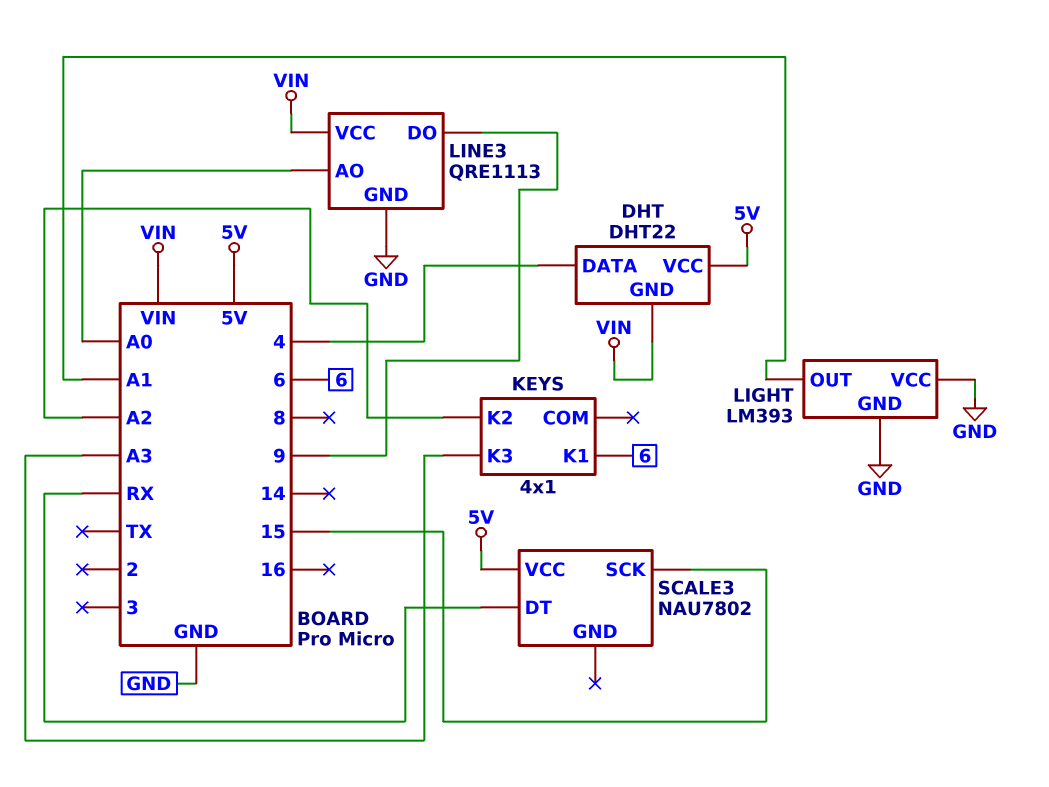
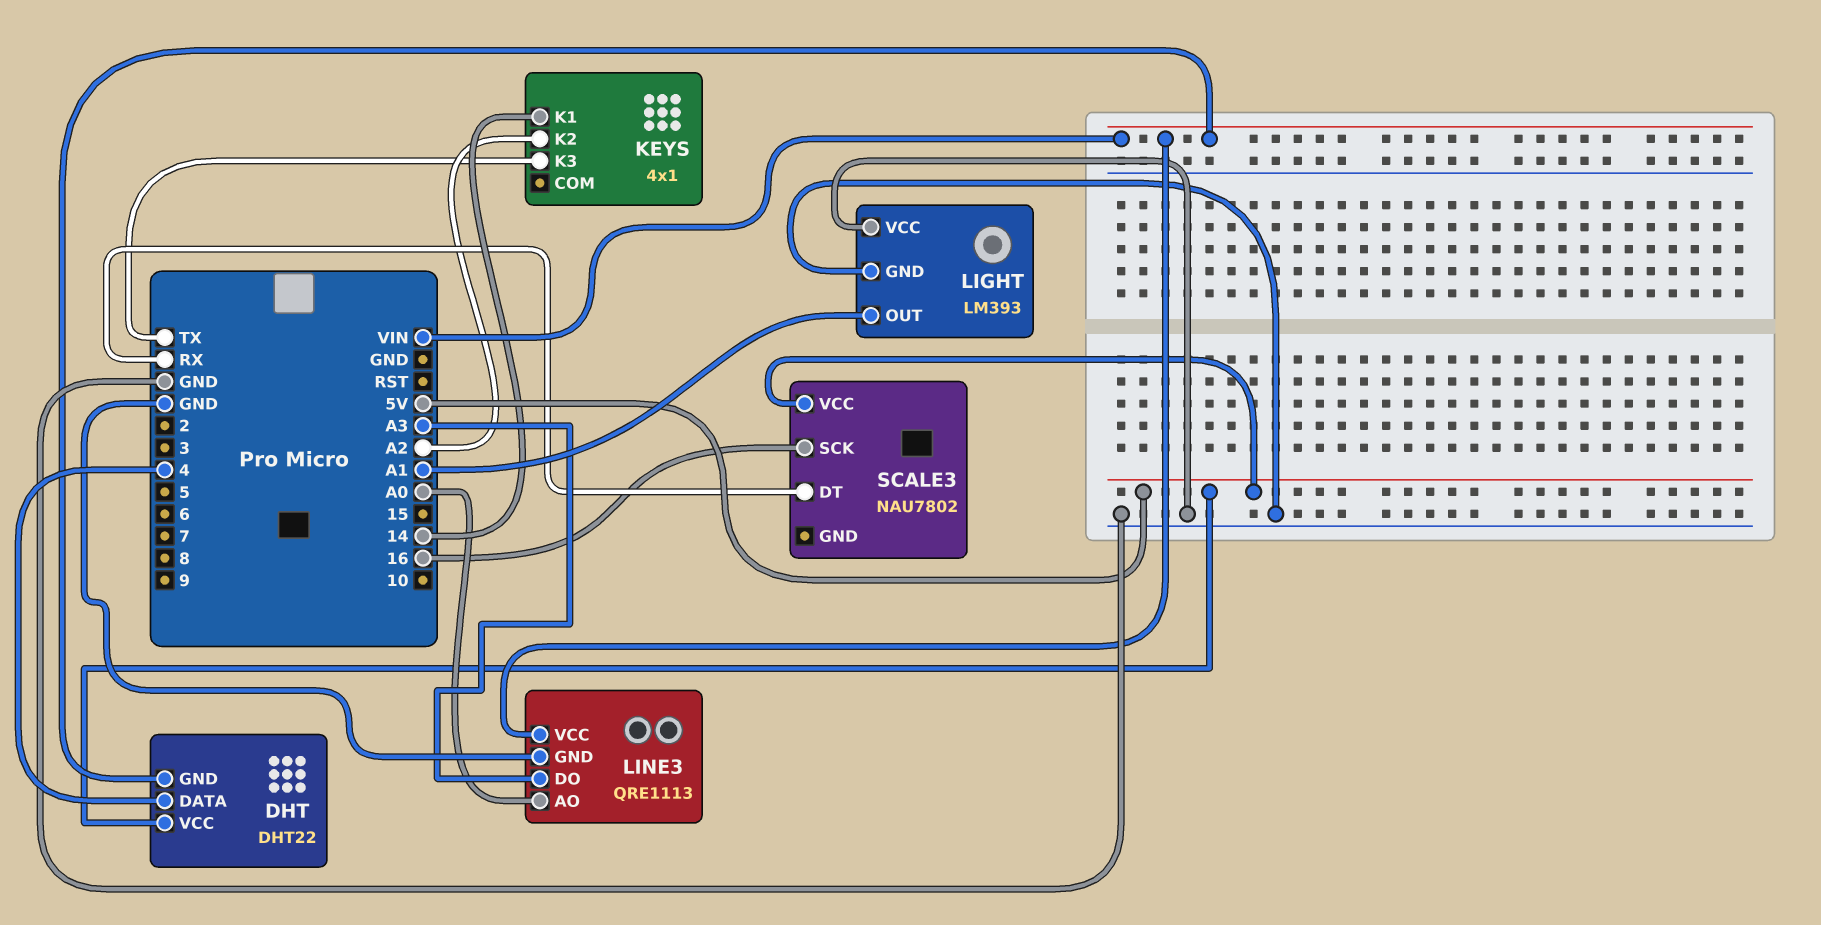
KEYS pin K1: 6 -> 14
KEYS pin K3: A3 -> TX
LINE3 pin DO: 9 -> A3
SCALE3 pin SCK: 15 -> 16

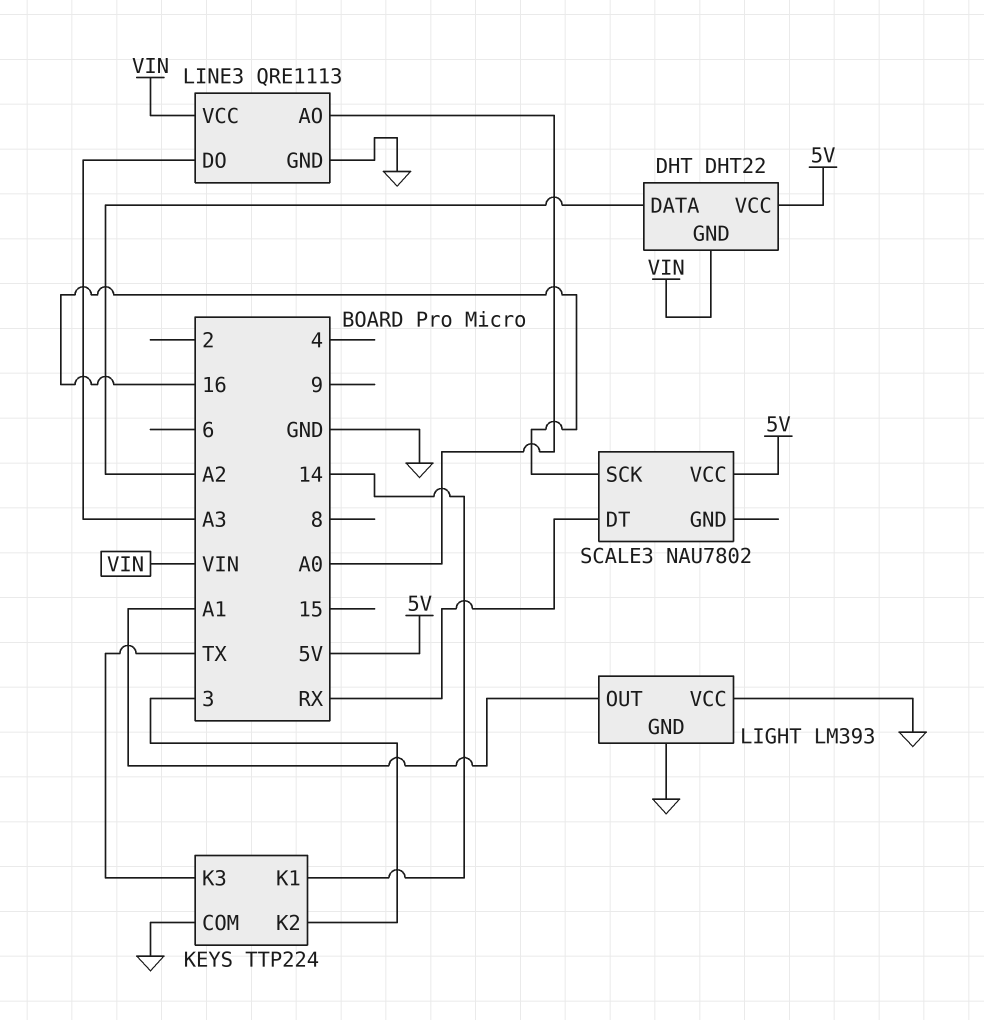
DHT pin DATA: 4 -> A2
KEYS: 4x1 -> TTP224
KEYS pin COM: none -> GND
KEYS pin K2: A2 -> 3

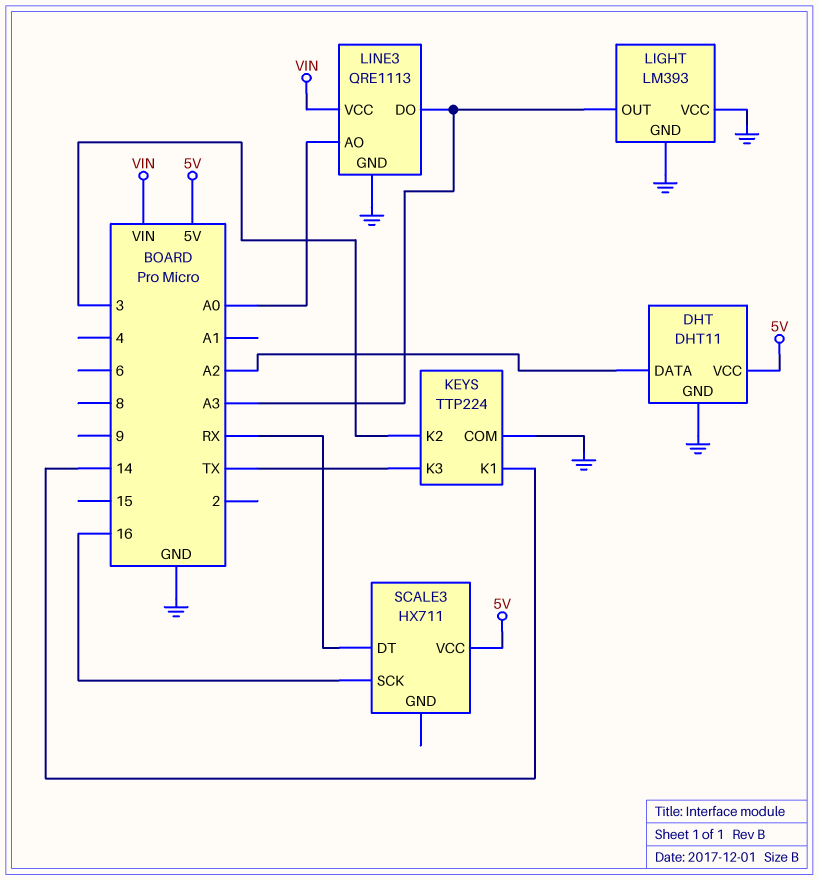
DHT: DHT22 -> DHT11
DHT pin GND: VIN -> GND
LIGHT pin OUT: A1 -> A3
SCALE3: NAU7802 -> HX711

